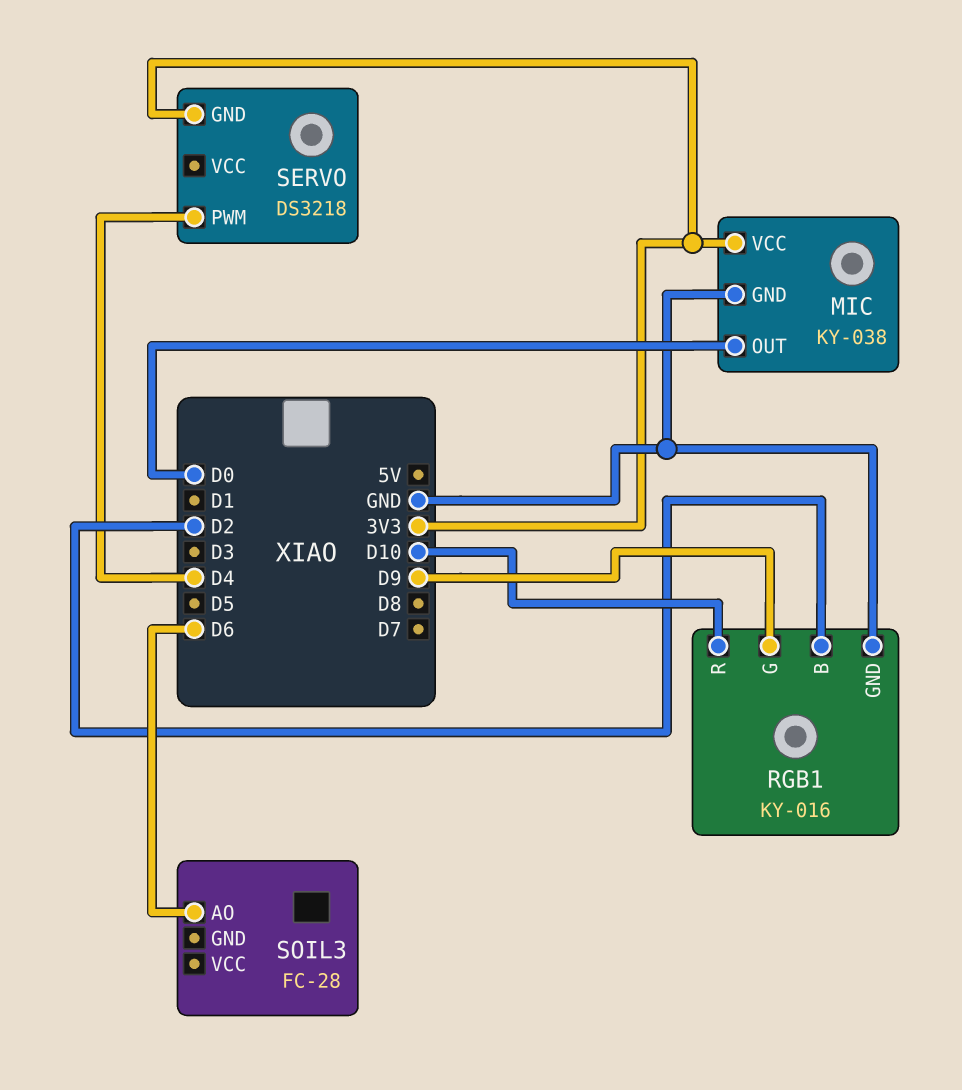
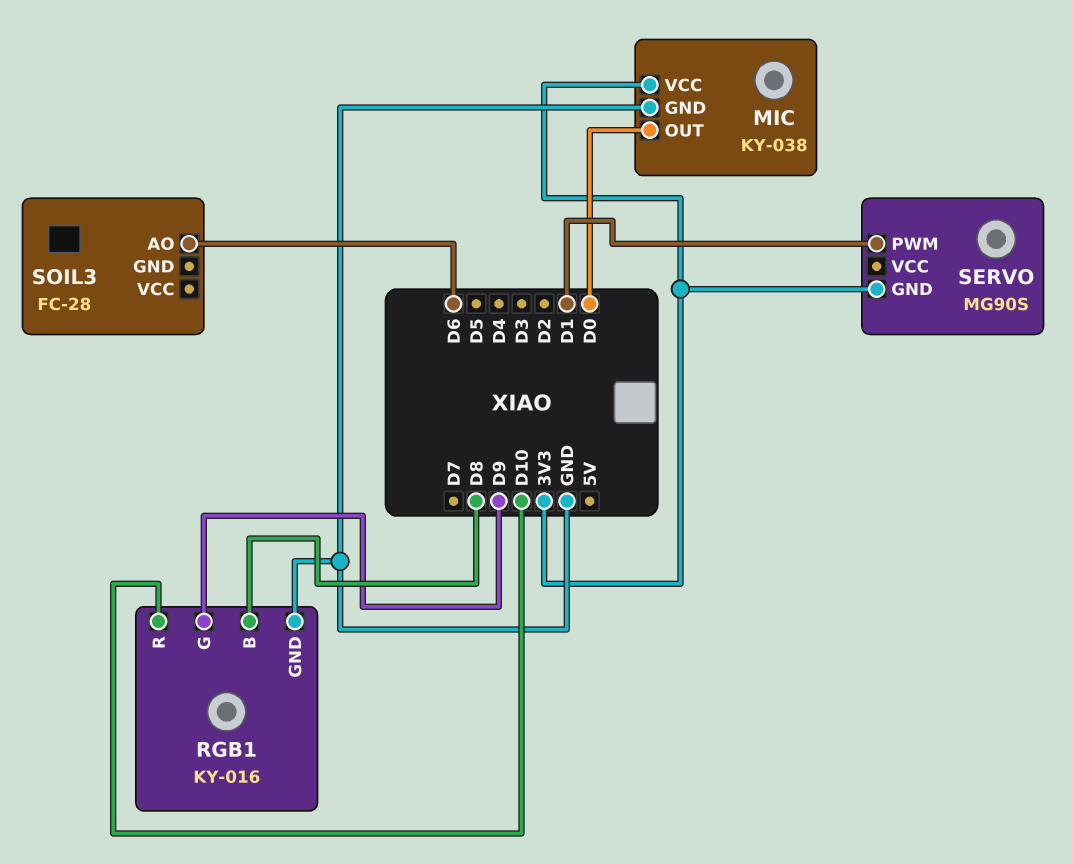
RGB1 pin B: D2 -> D8
SERVO: DS3218 -> MG90S
SERVO pin PWM: D4 -> D1

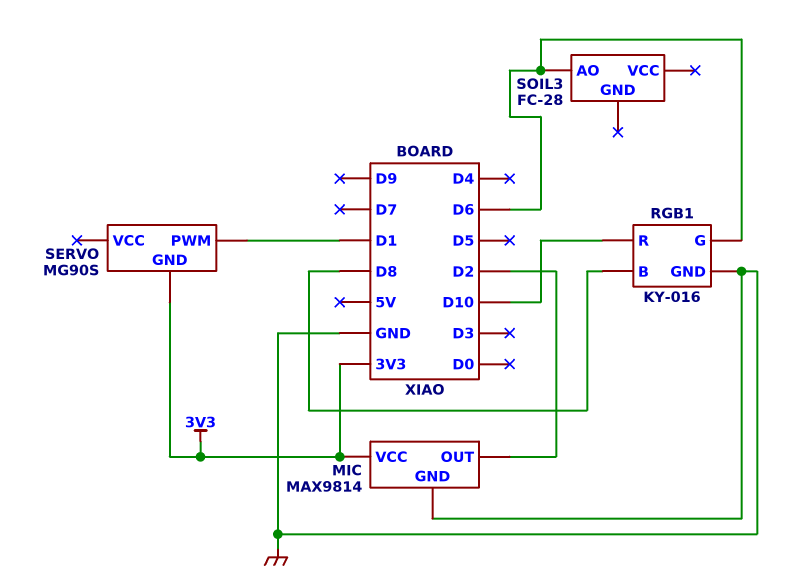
MIC: KY-038 -> MAX9814
MIC pin OUT: D0 -> D2
RGB1 pin G: D9 -> D6

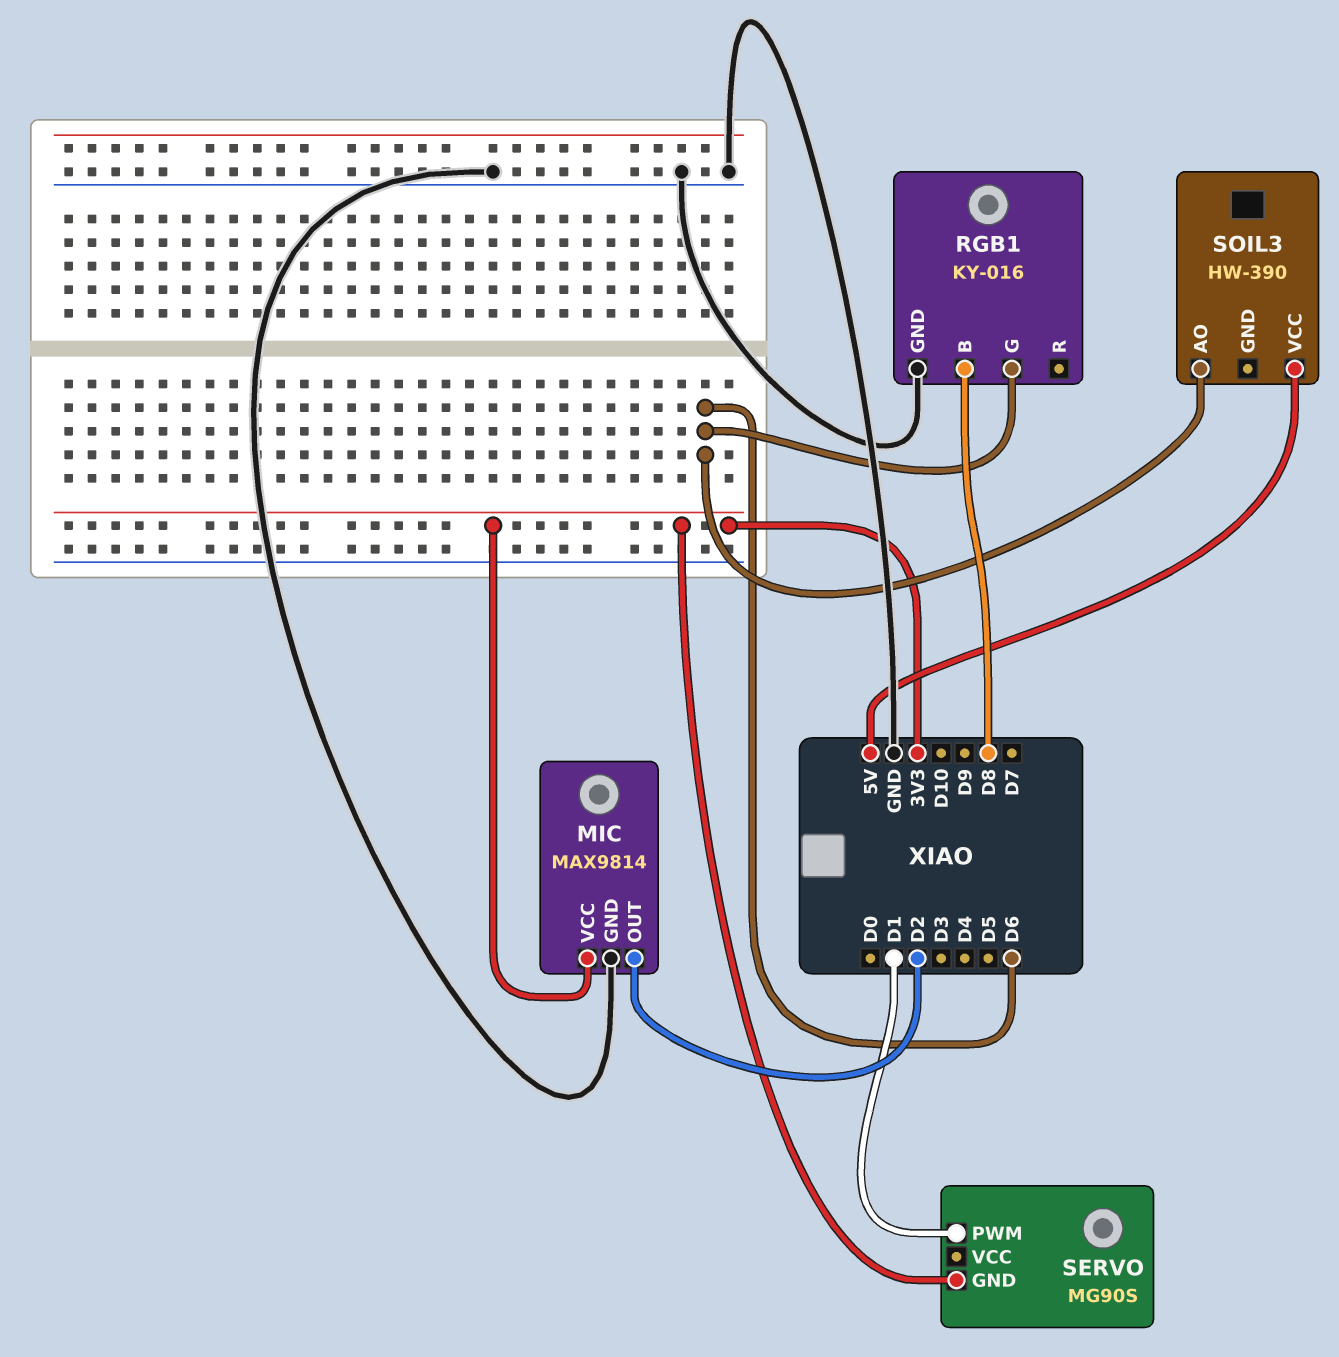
RGB1 pin R: D10 -> none
SOIL3: FC-28 -> HW-390
SOIL3 pin VCC: none -> 5V

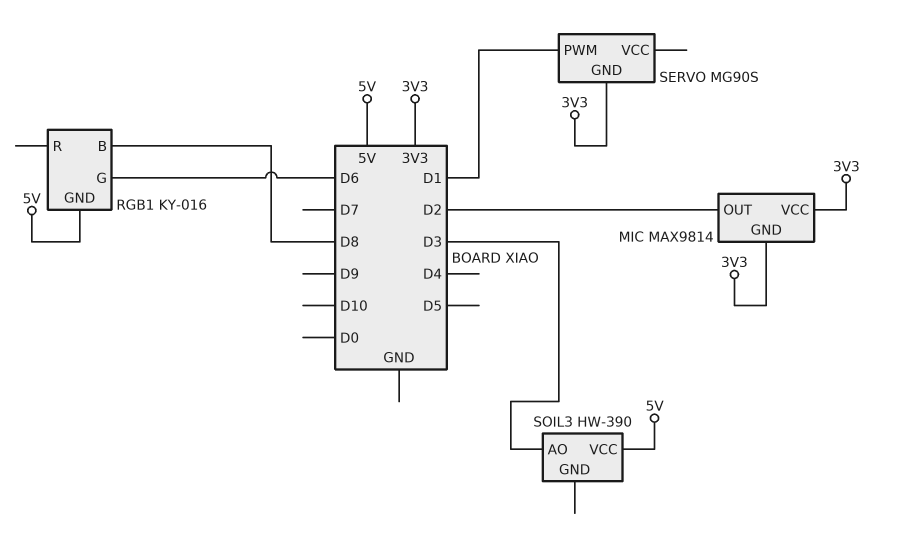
MIC pin GND: GND -> 3V3
RGB1 pin GND: GND -> 5V
SOIL3 pin AO: D6 -> D3

